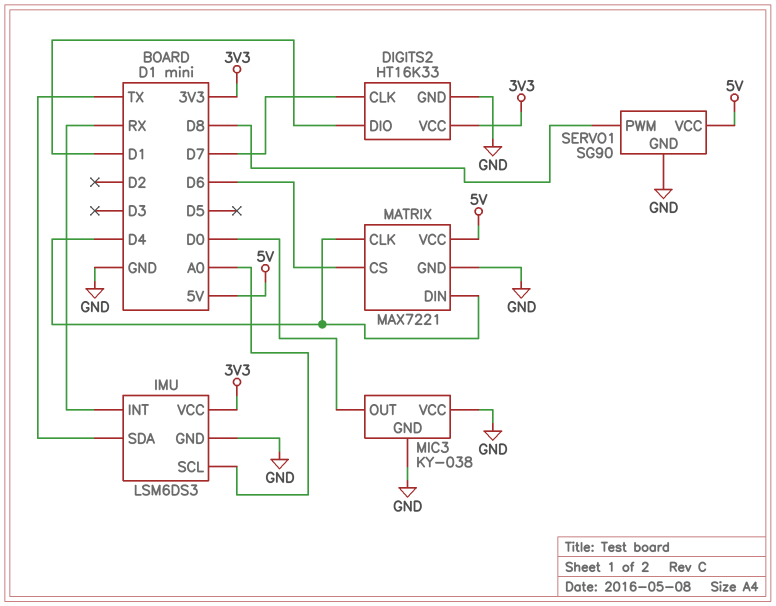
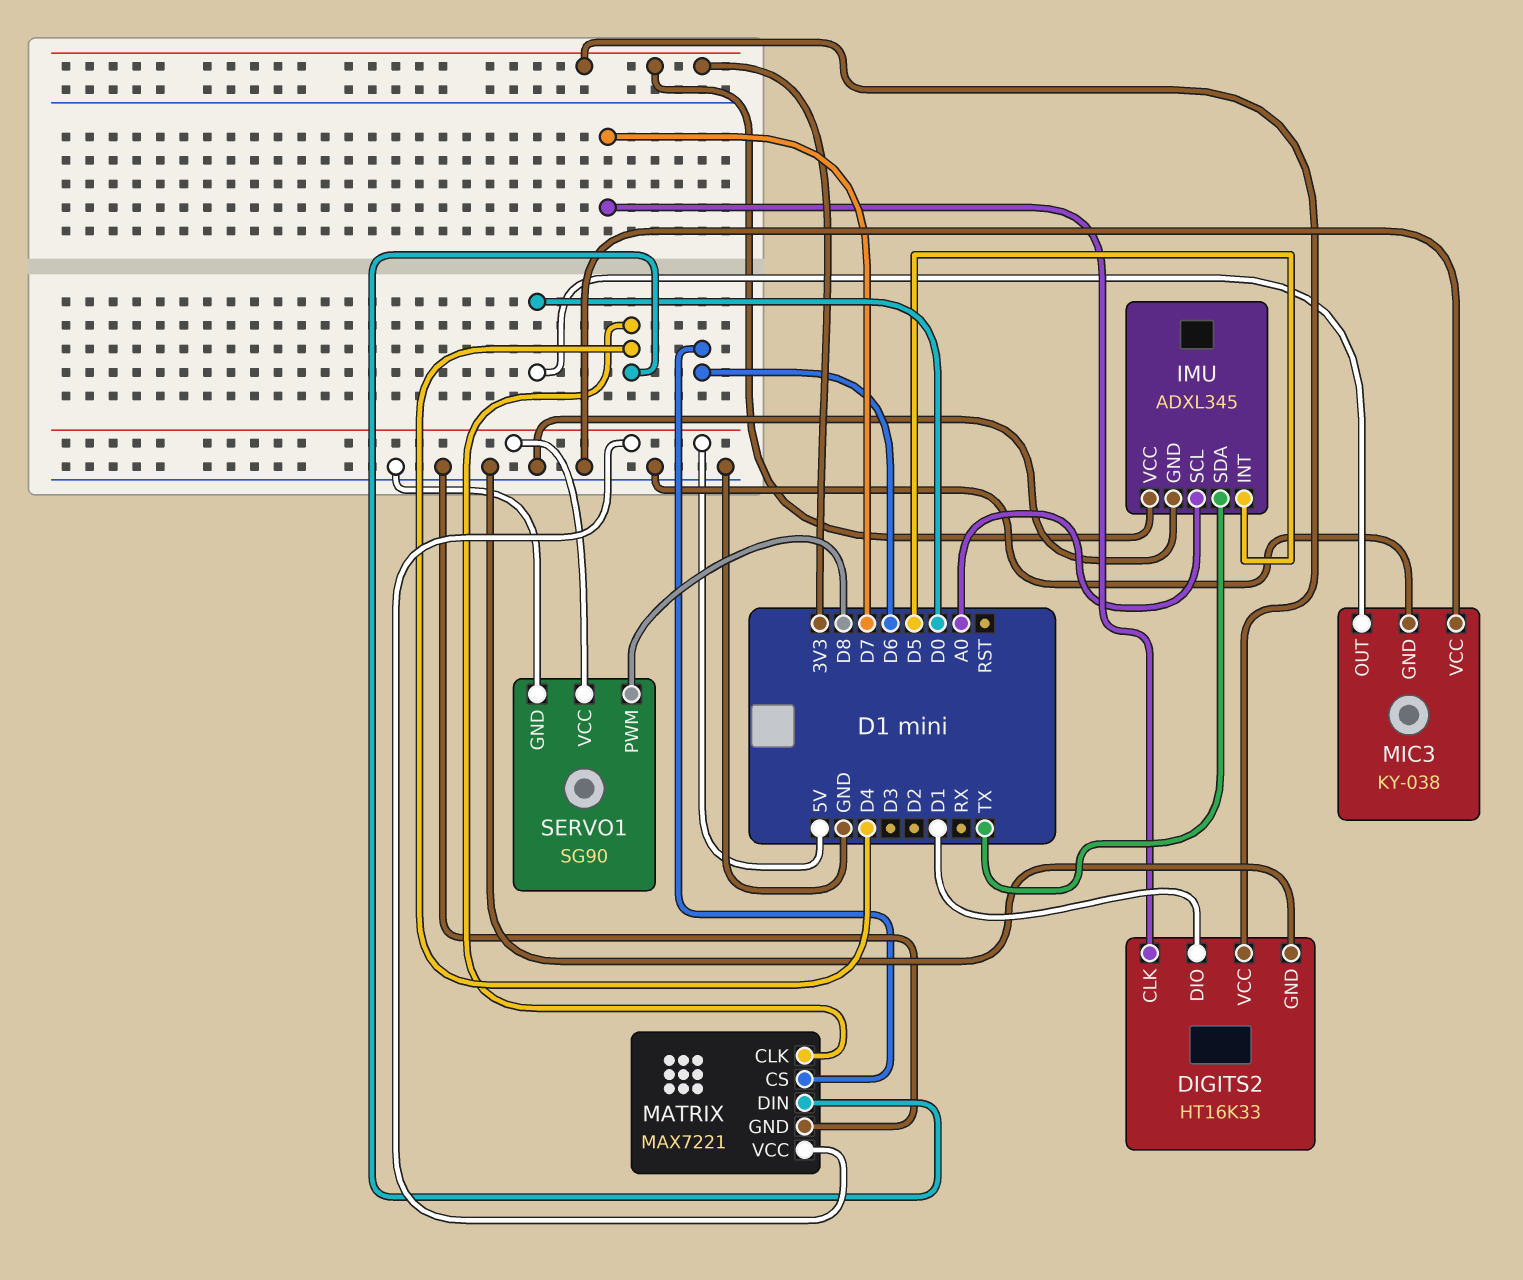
IMU: LSM6DS3 -> ADXL345
IMU pin INT: RX -> D5

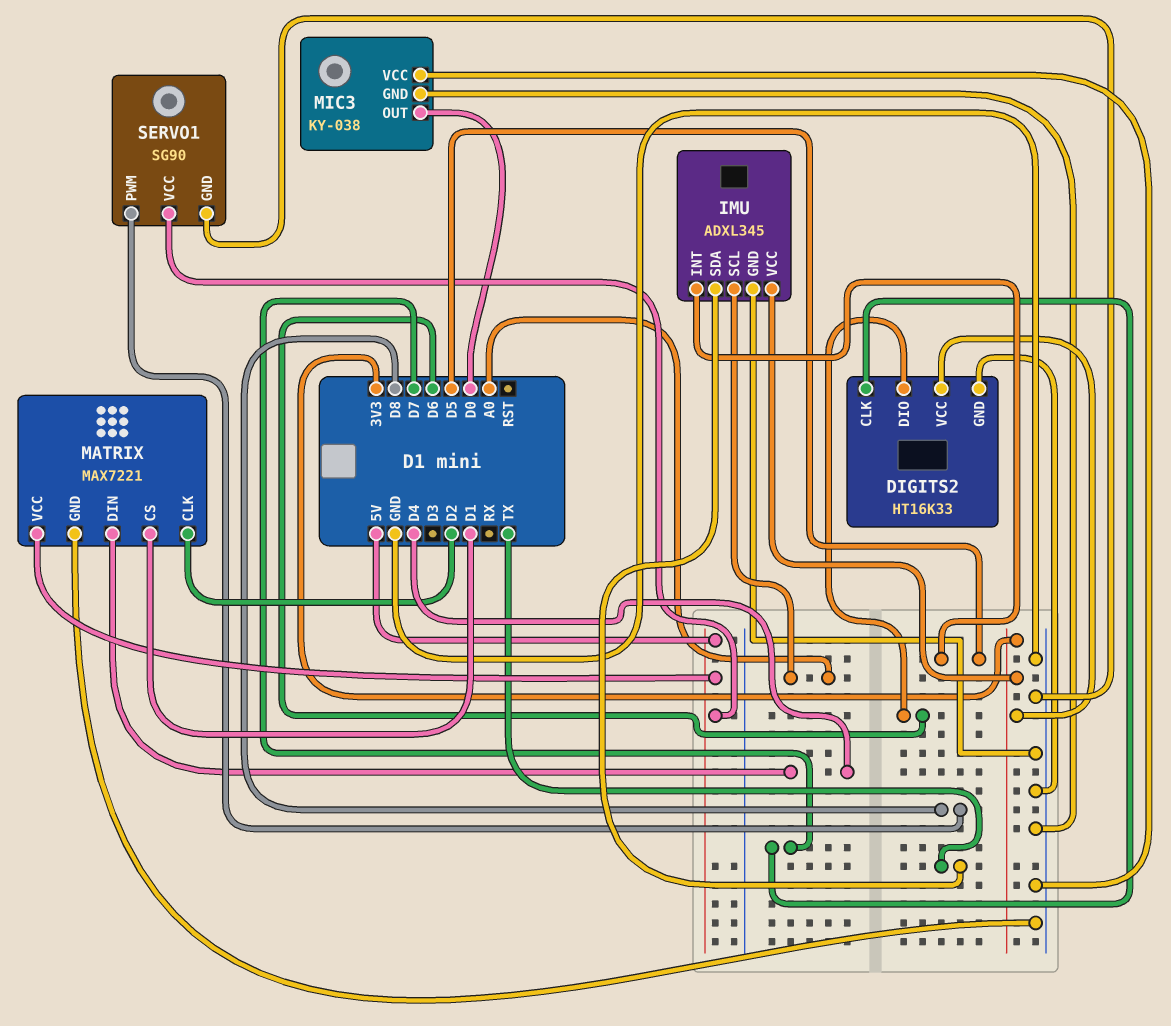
DIGITS2 pin DIO: D1 -> D6
MATRIX pin CLK: D4 -> D2
MATRIX pin CS: D6 -> D1

